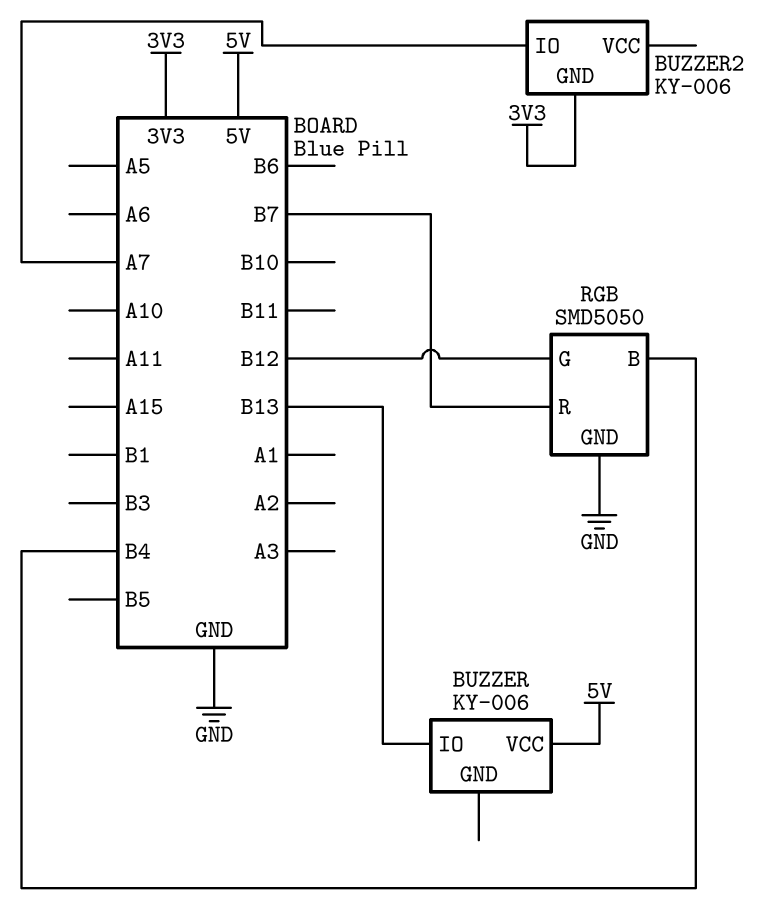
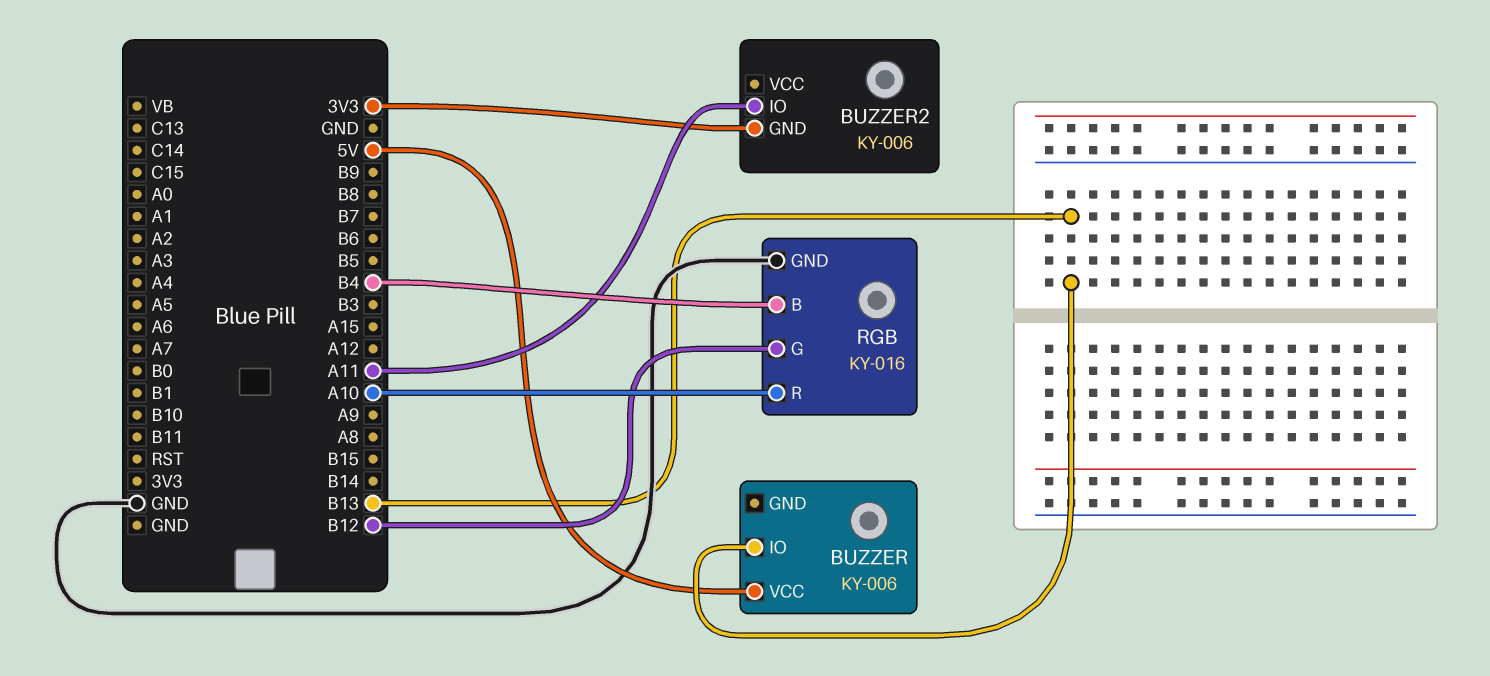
BUZZER2 pin IO: A7 -> A11
RGB: SMD5050 -> KY-016
RGB pin R: B7 -> A10

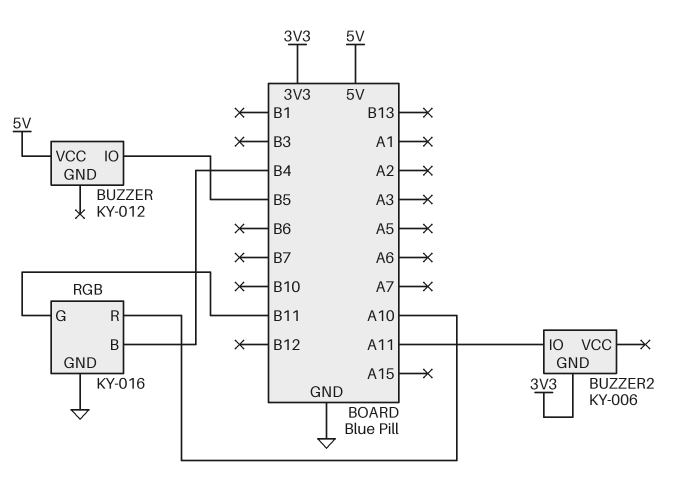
BUZZER: KY-006 -> KY-012
BUZZER pin IO: B13 -> B5
RGB pin G: B12 -> B11

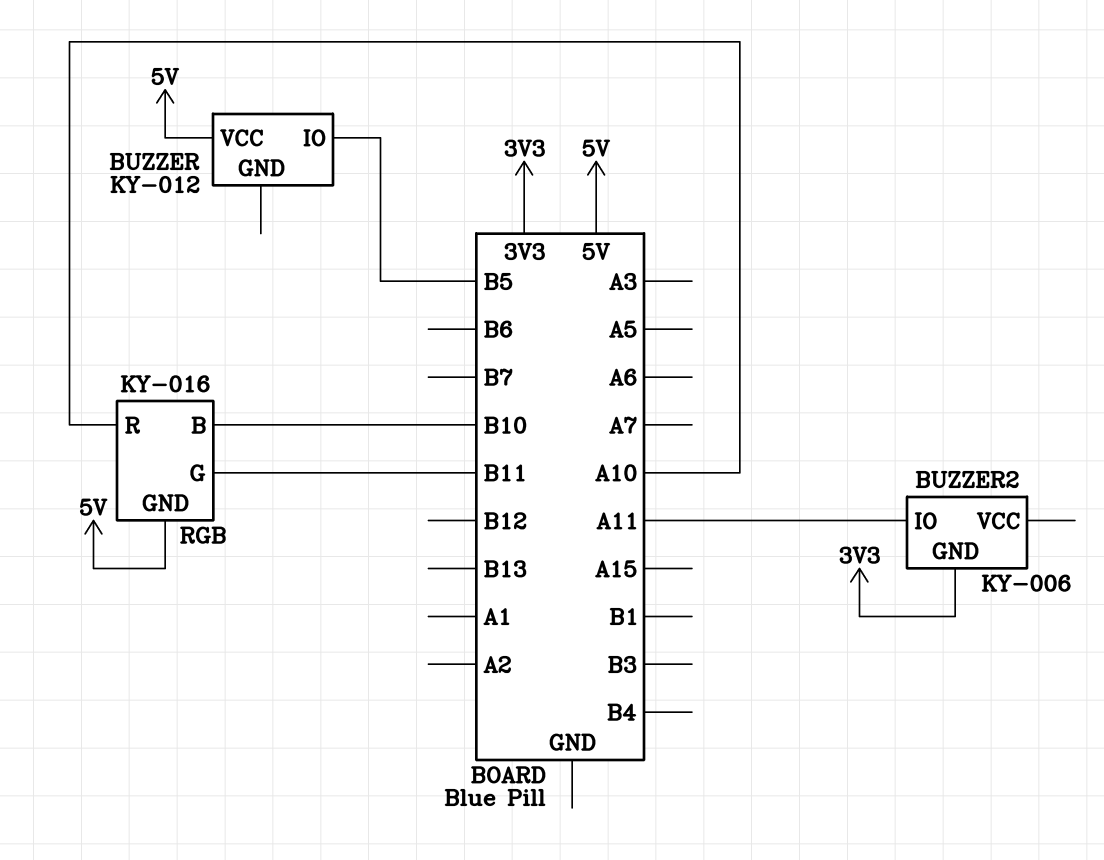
RGB pin B: B4 -> B10
RGB pin GND: GND -> 5V

